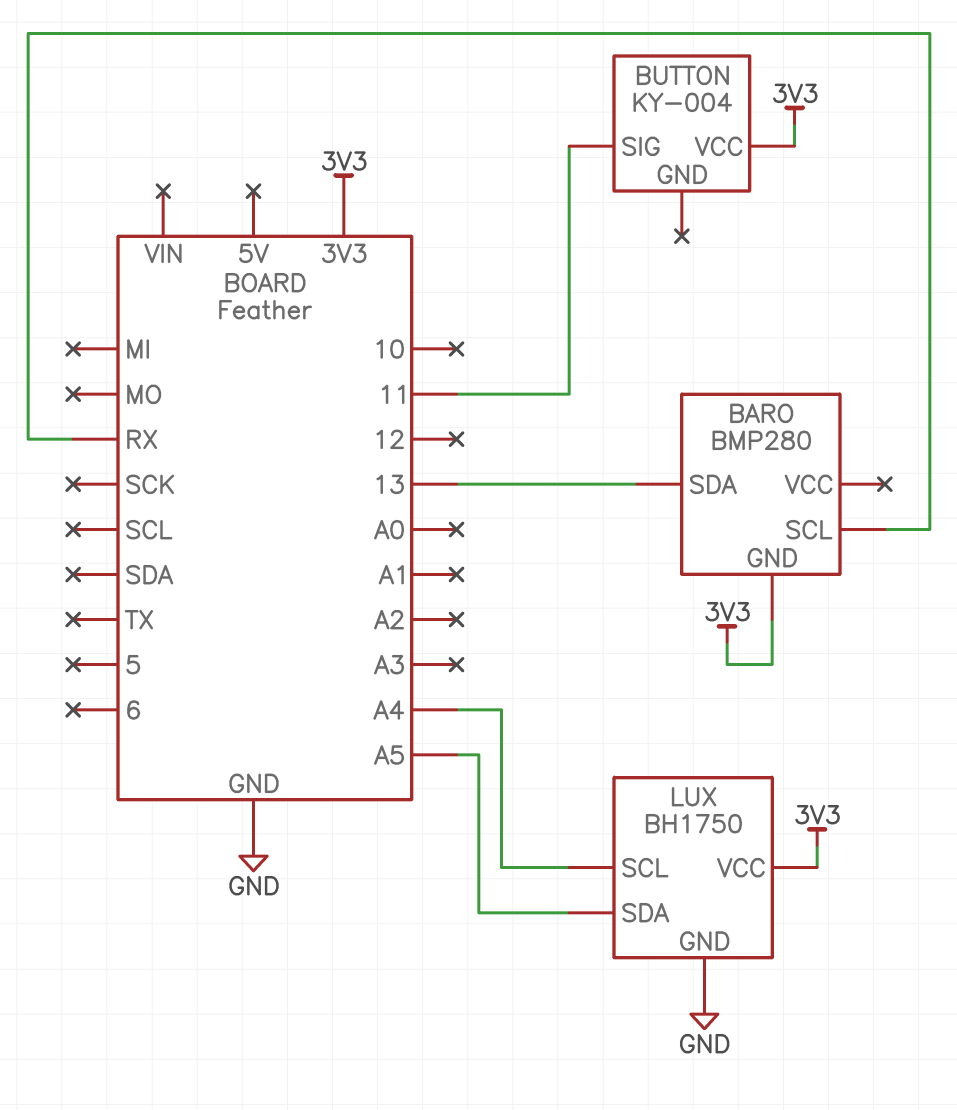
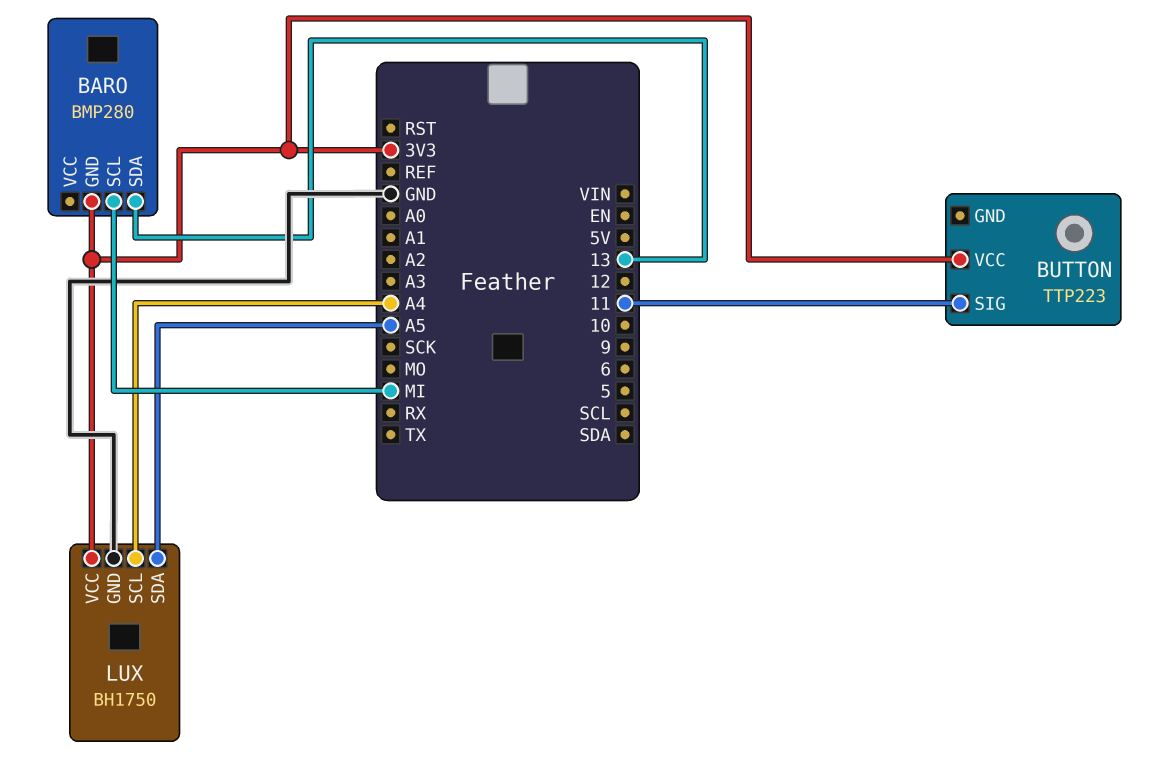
BARO pin SCL: RX -> MI
BUTTON: KY-004 -> TTP223

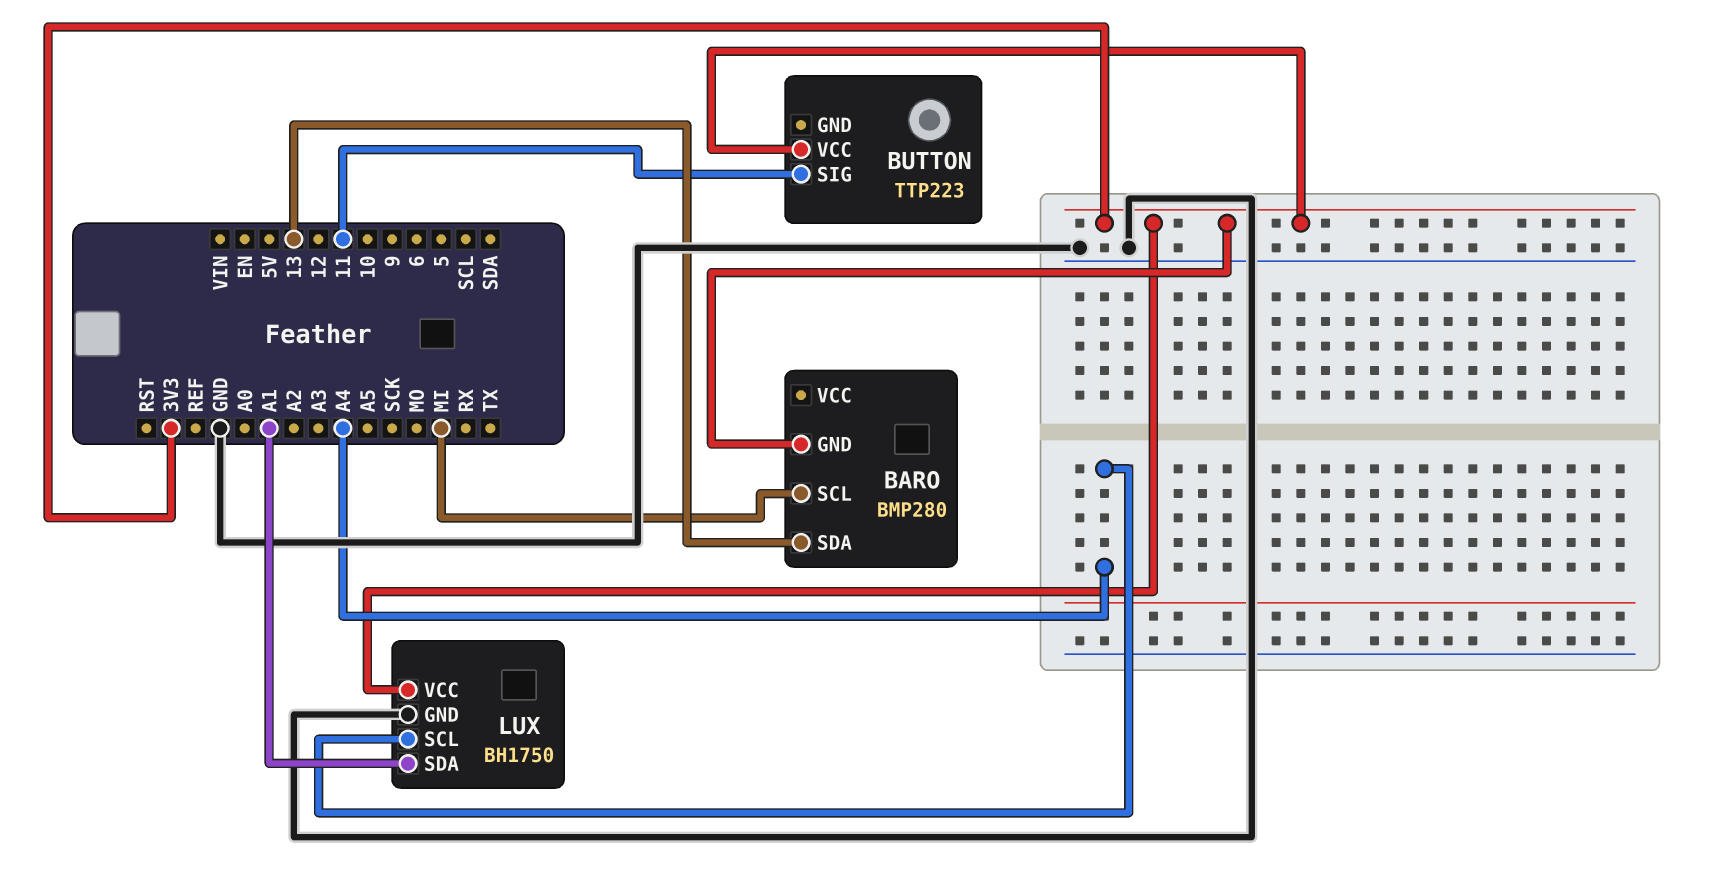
LUX pin SDA: A5 -> A1

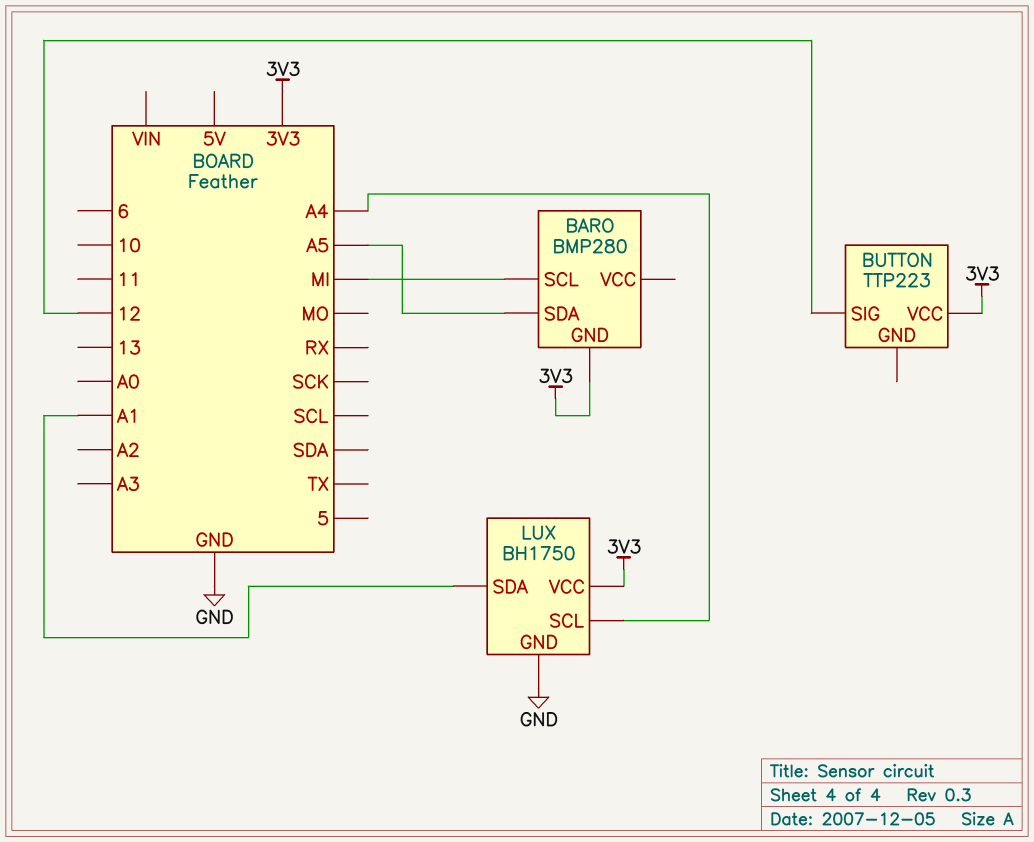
BARO pin SDA: 13 -> A5
BUTTON pin SIG: 11 -> 12

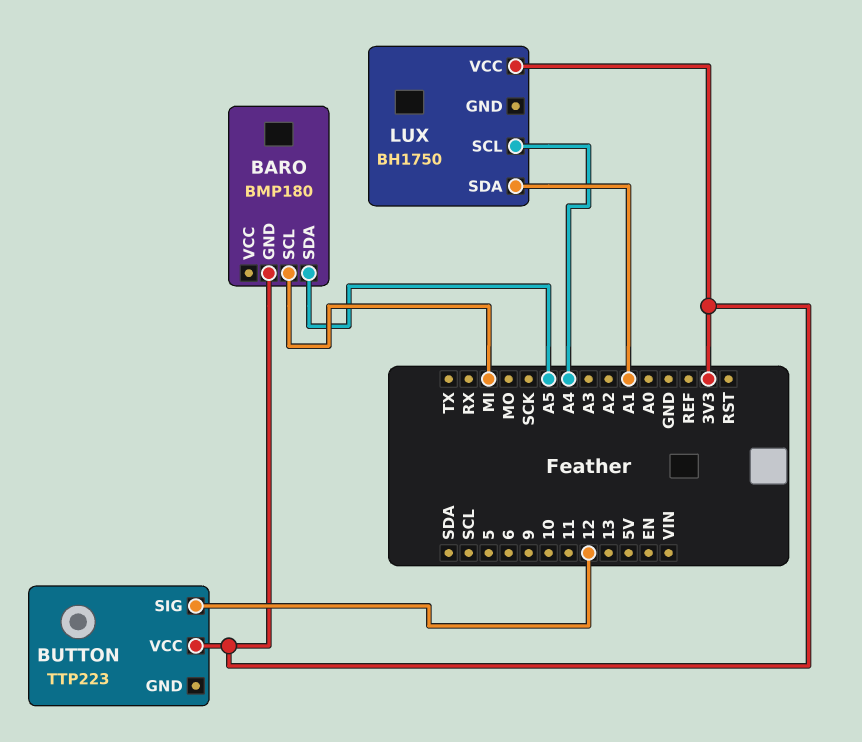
BARO: BMP280 -> BMP180
LUX pin GND: GND -> none

